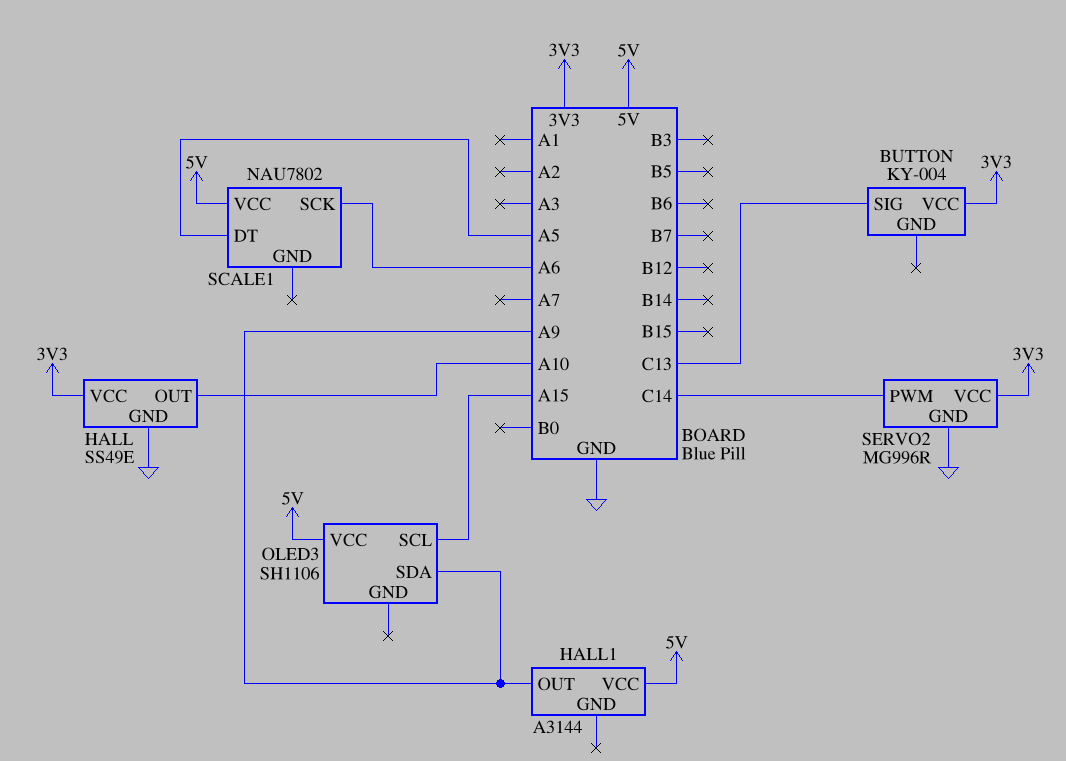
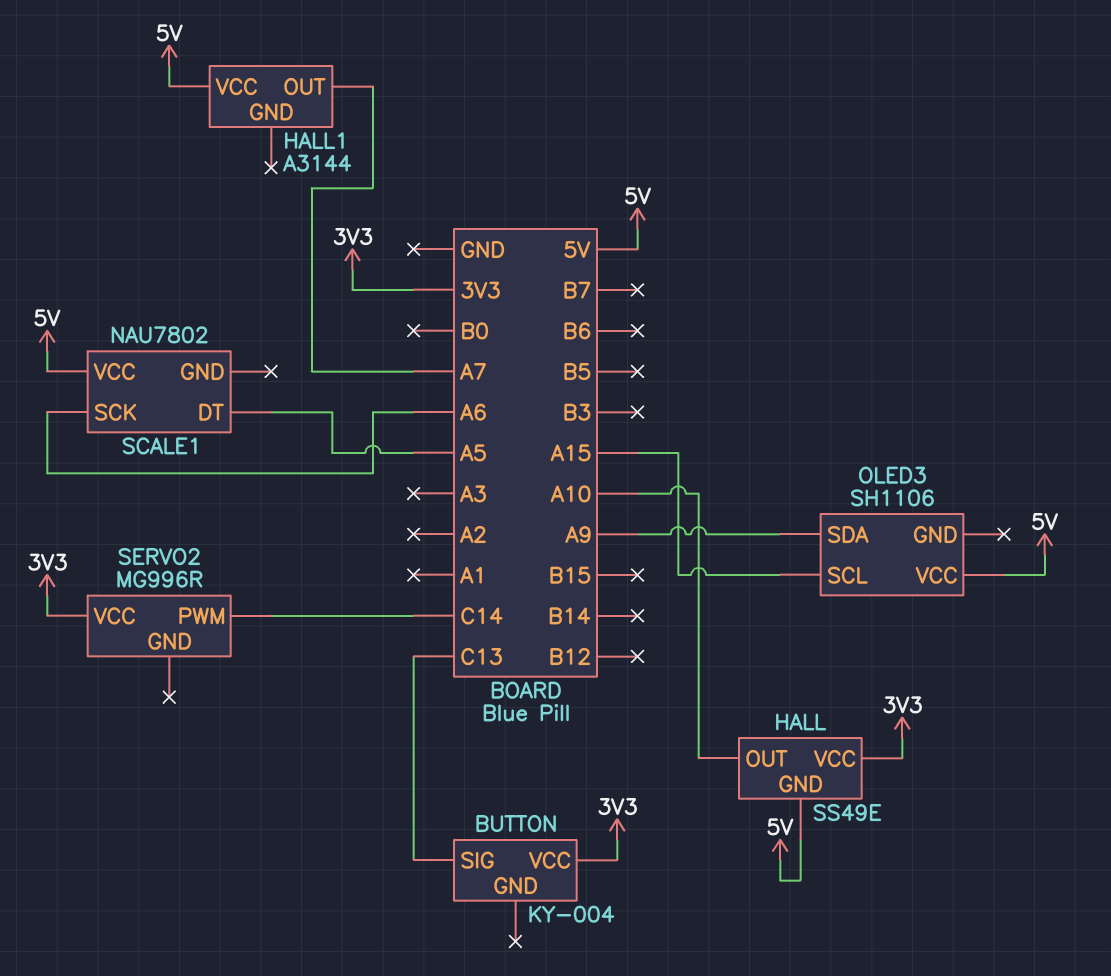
HALL pin GND: GND -> 5V
HALL1 pin OUT: A9 -> A7
SERVO2 pin GND: GND -> none

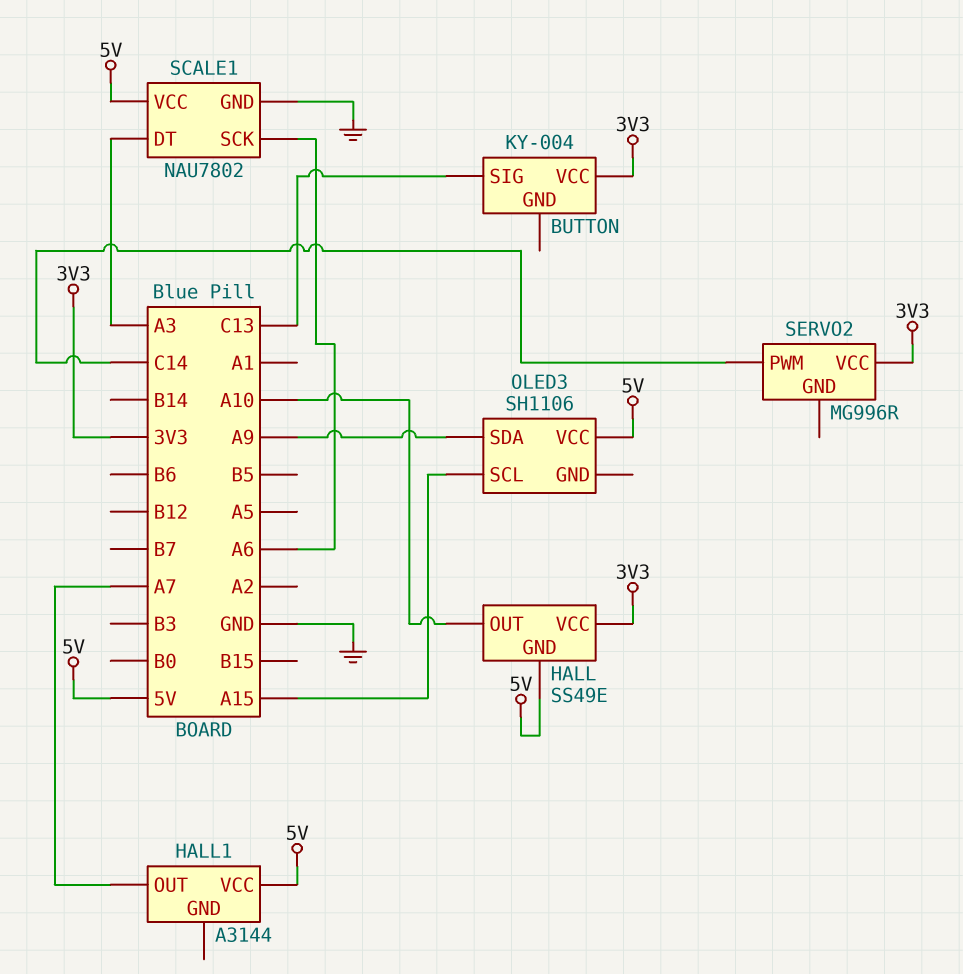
SCALE1 pin DT: A5 -> A3
SCALE1 pin GND: none -> GND

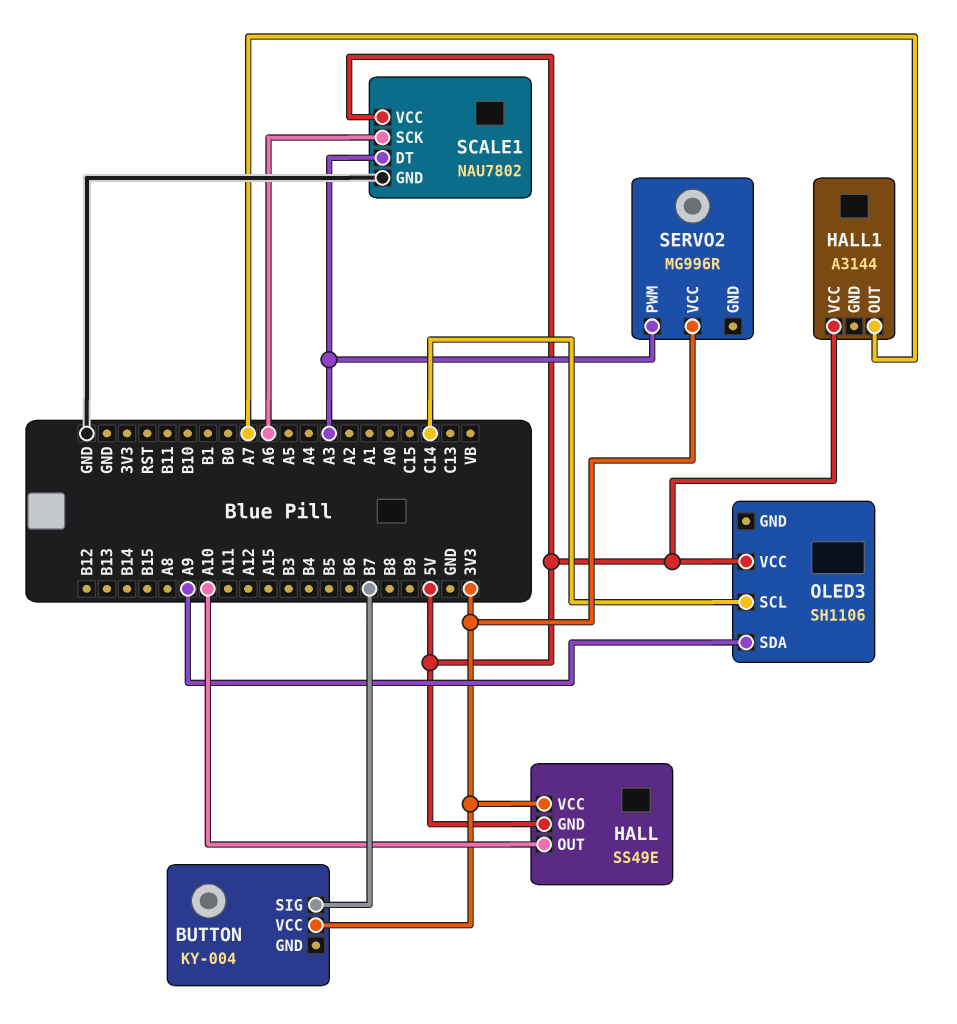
BUTTON pin SIG: C13 -> B7
OLED3 pin SCL: A15 -> C14
SERVO2 pin PWM: C14 -> A3

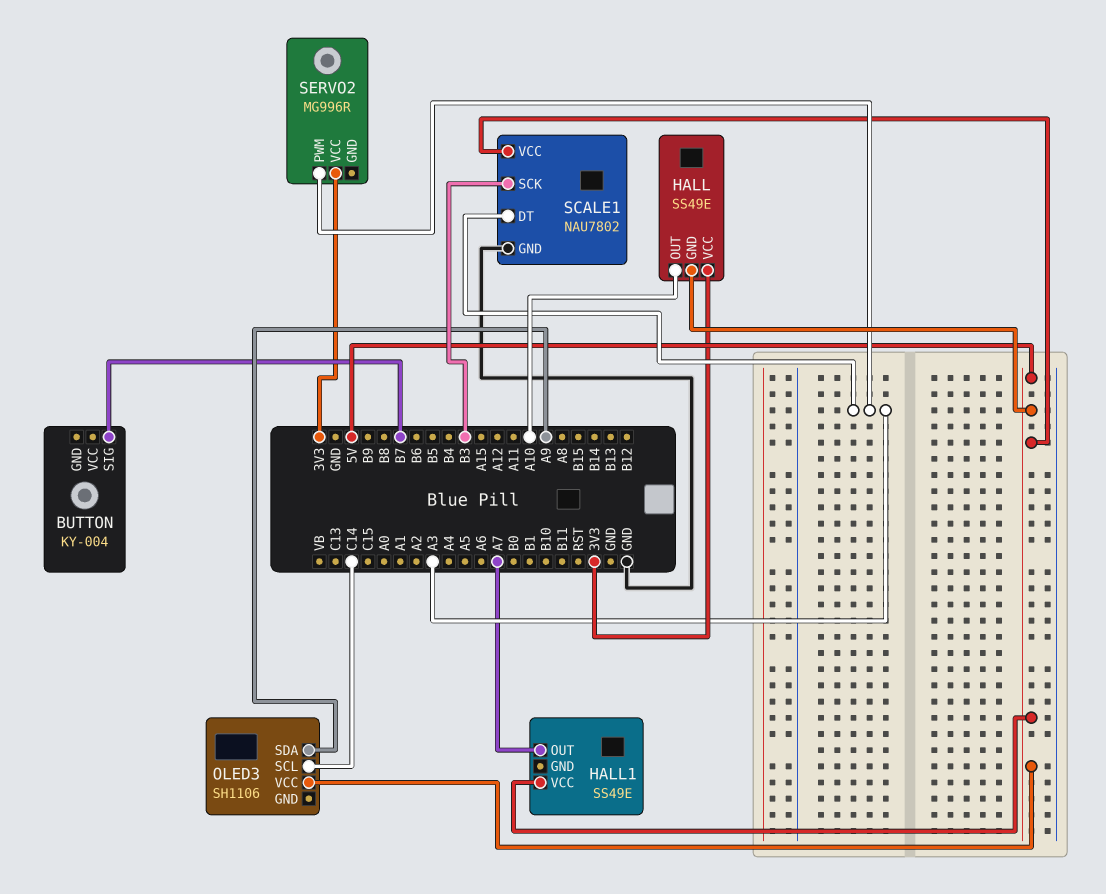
BUTTON pin VCC: 3V3 -> none
HALL1: A3144 -> SS49E
SCALE1 pin SCK: A6 -> B3

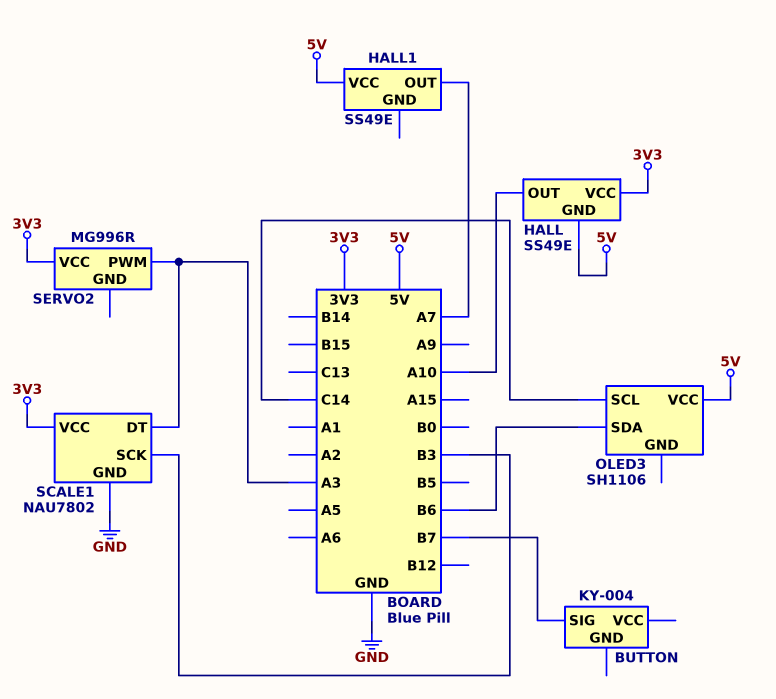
OLED3 pin SDA: A9 -> B6
SCALE1 pin VCC: 5V -> 3V3

